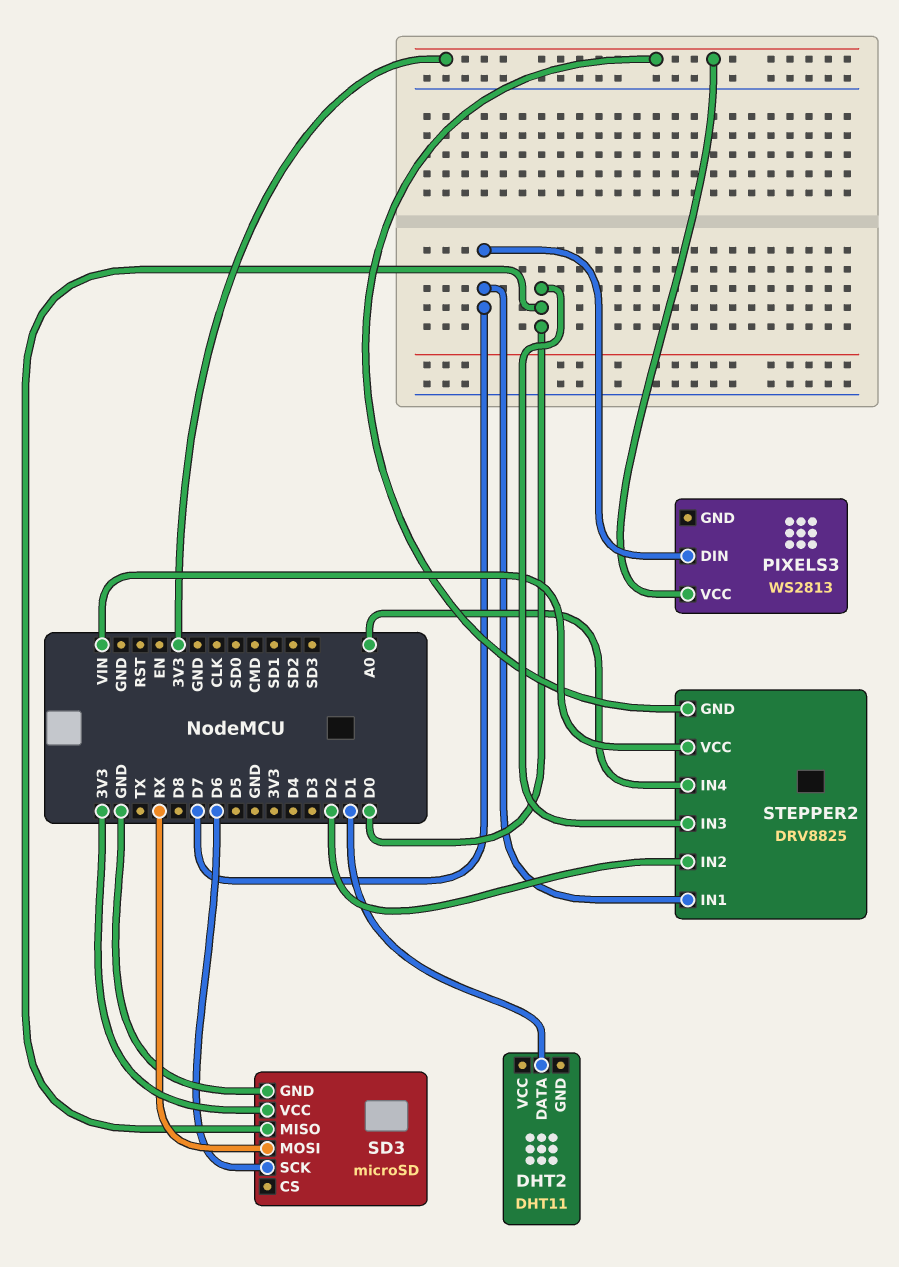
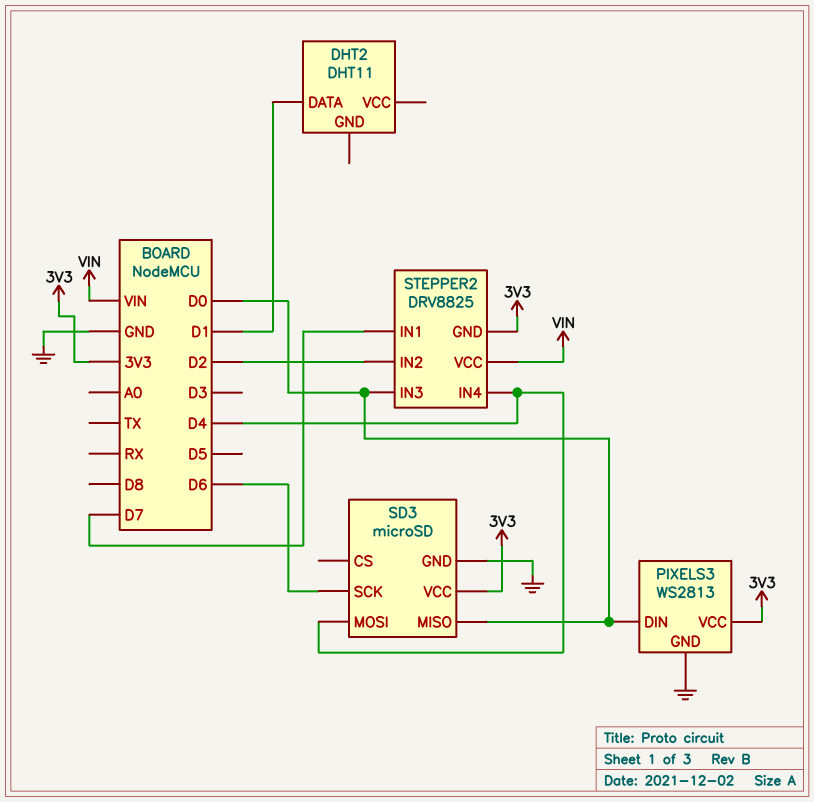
PIXELS3 pin DIN: D7 -> D0
PIXELS3 pin GND: none -> GND
SD3 pin MOSI: RX -> D4
STEPPER2 pin IN4: A0 -> D4

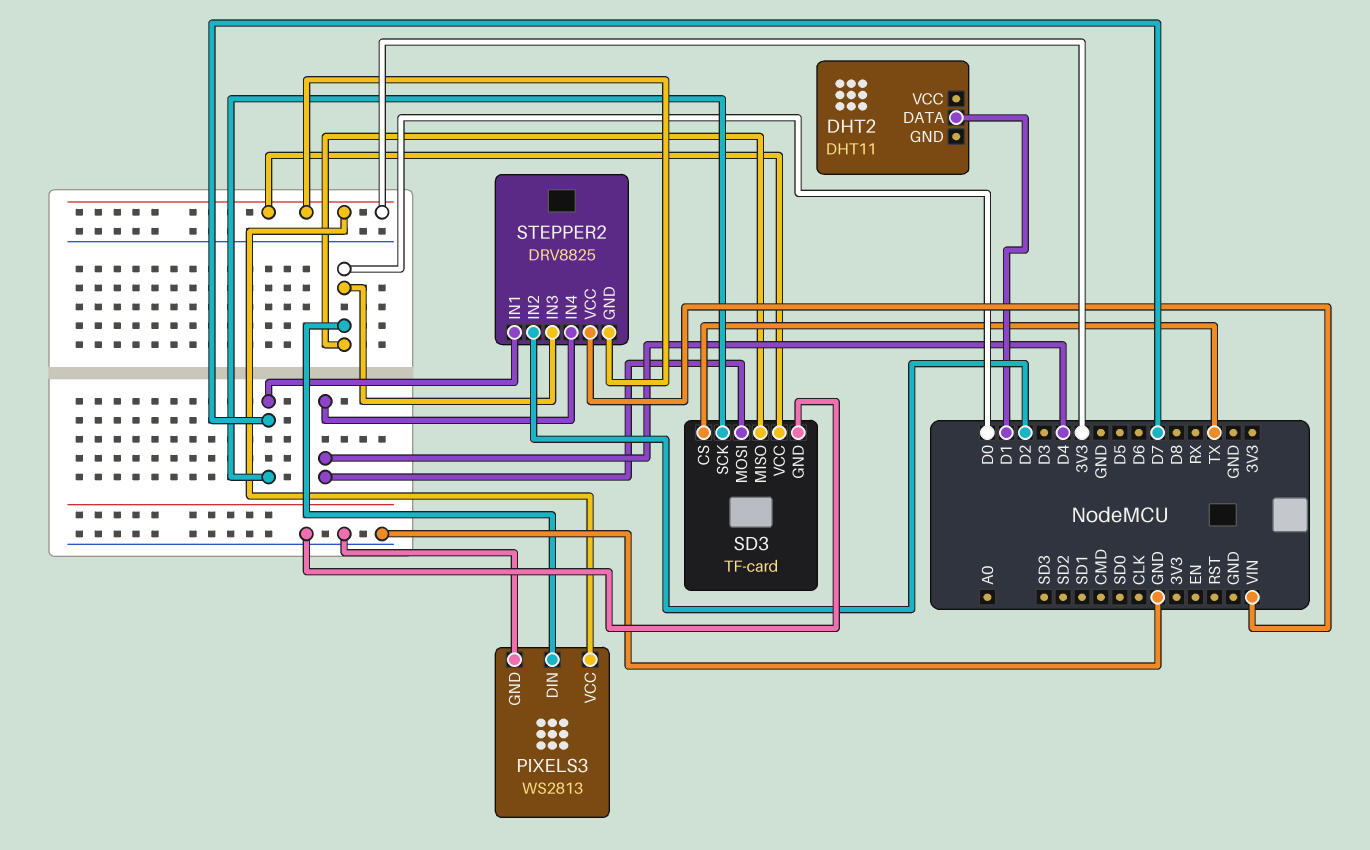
SD3: microSD -> TF-card
SD3 pin CS: none -> TX
SD3 pin SCK: D6 -> D7

